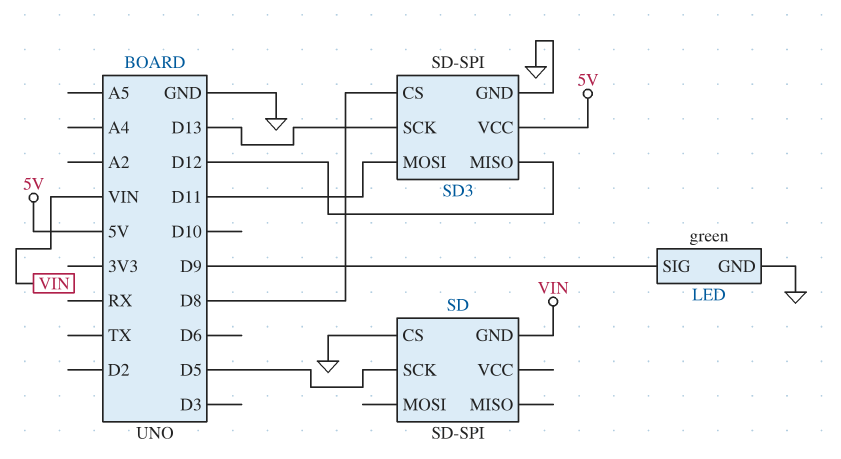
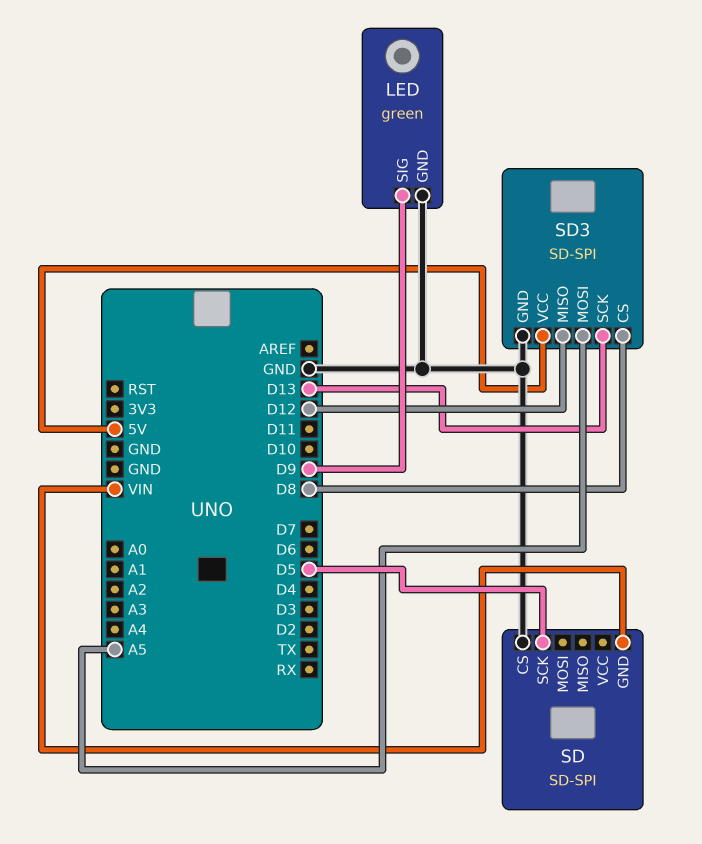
SD3 pin MOSI: D11 -> A5

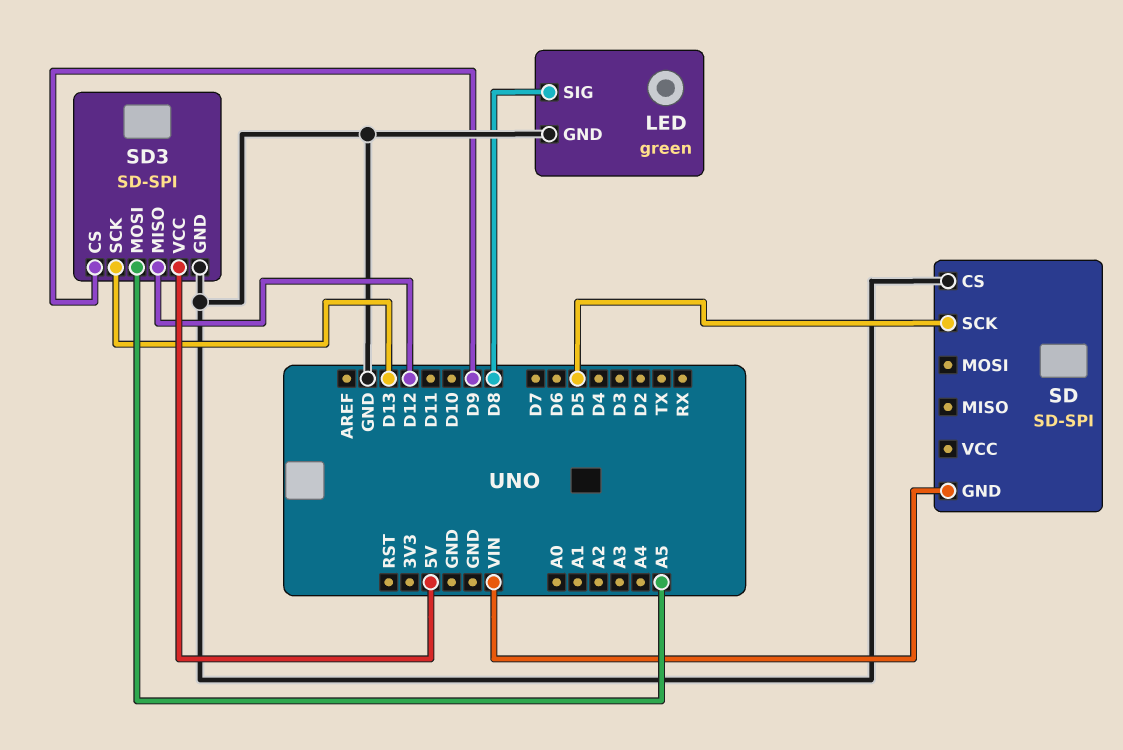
LED pin SIG: D9 -> D8
SD3 pin CS: D8 -> D9

